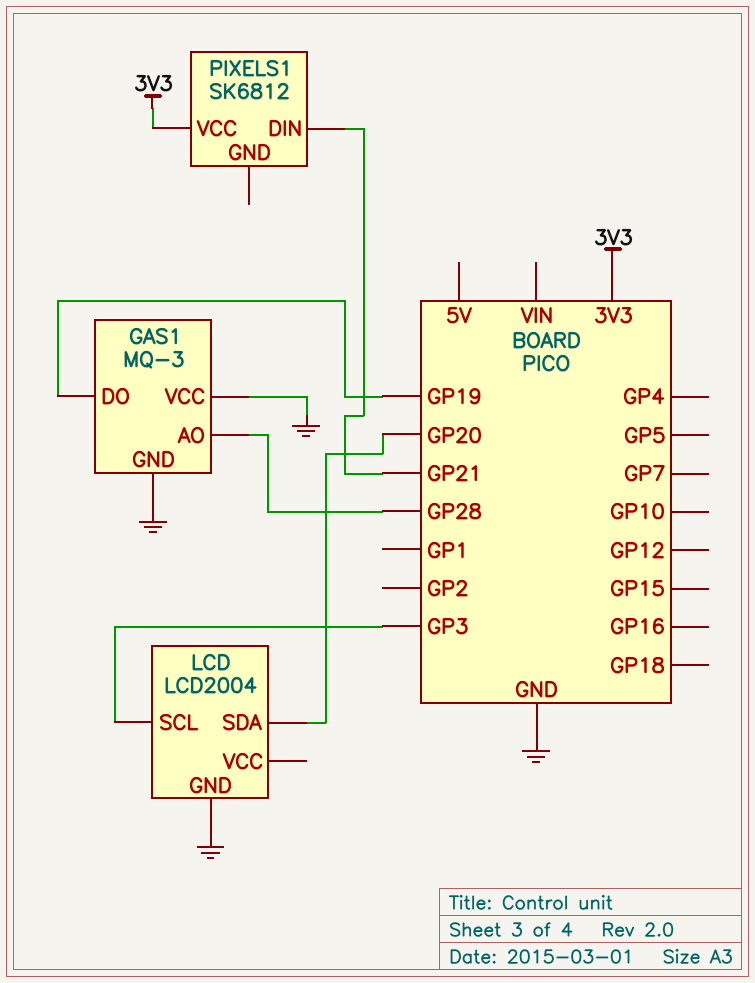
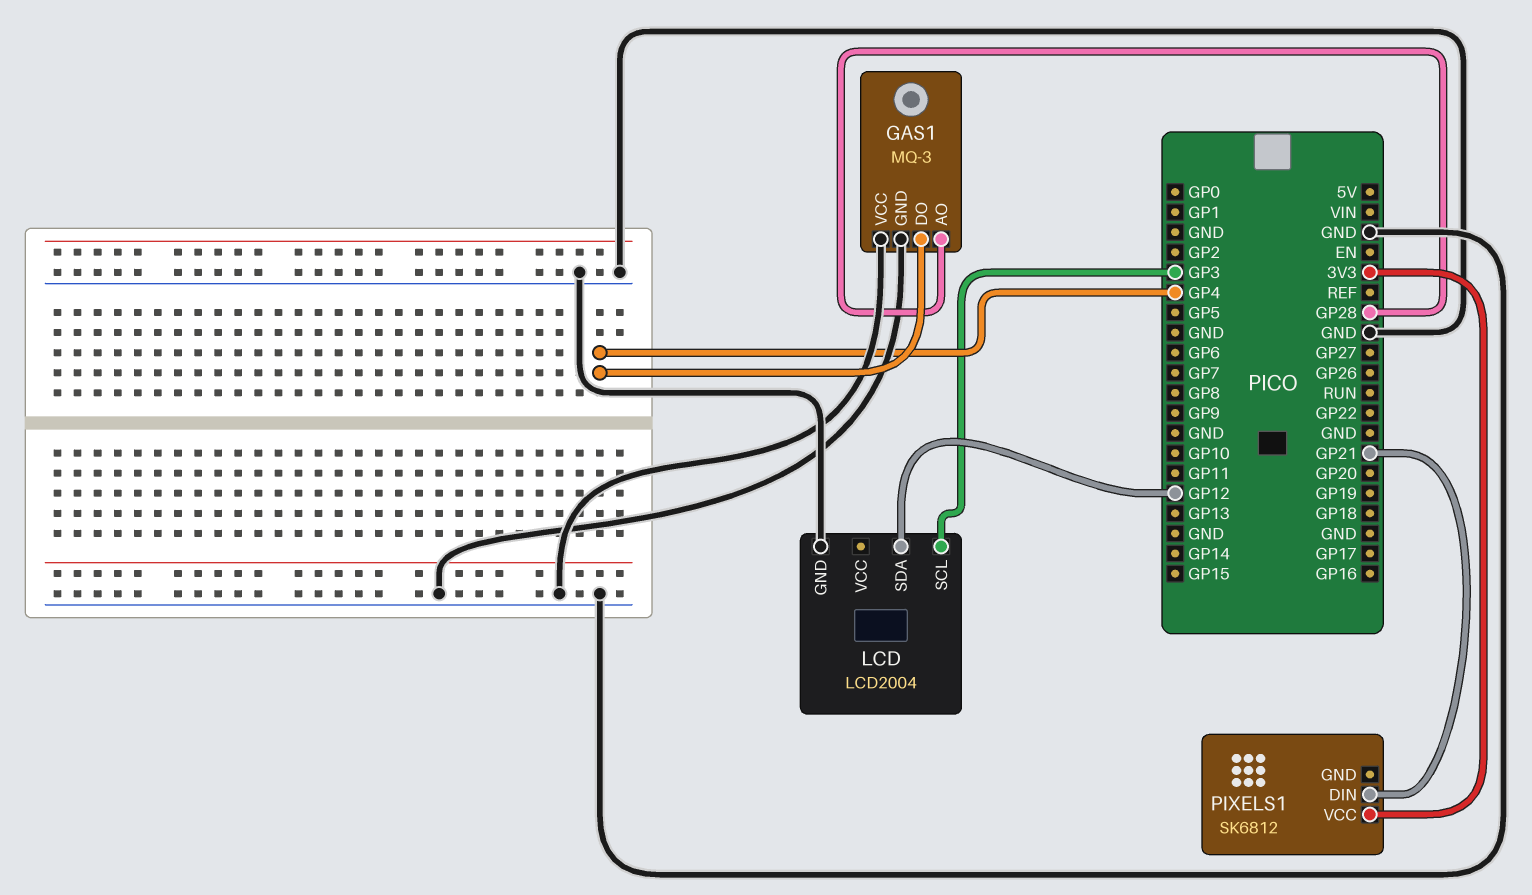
GAS1 pin DO: GP19 -> GP4
LCD pin SDA: GP20 -> GP12

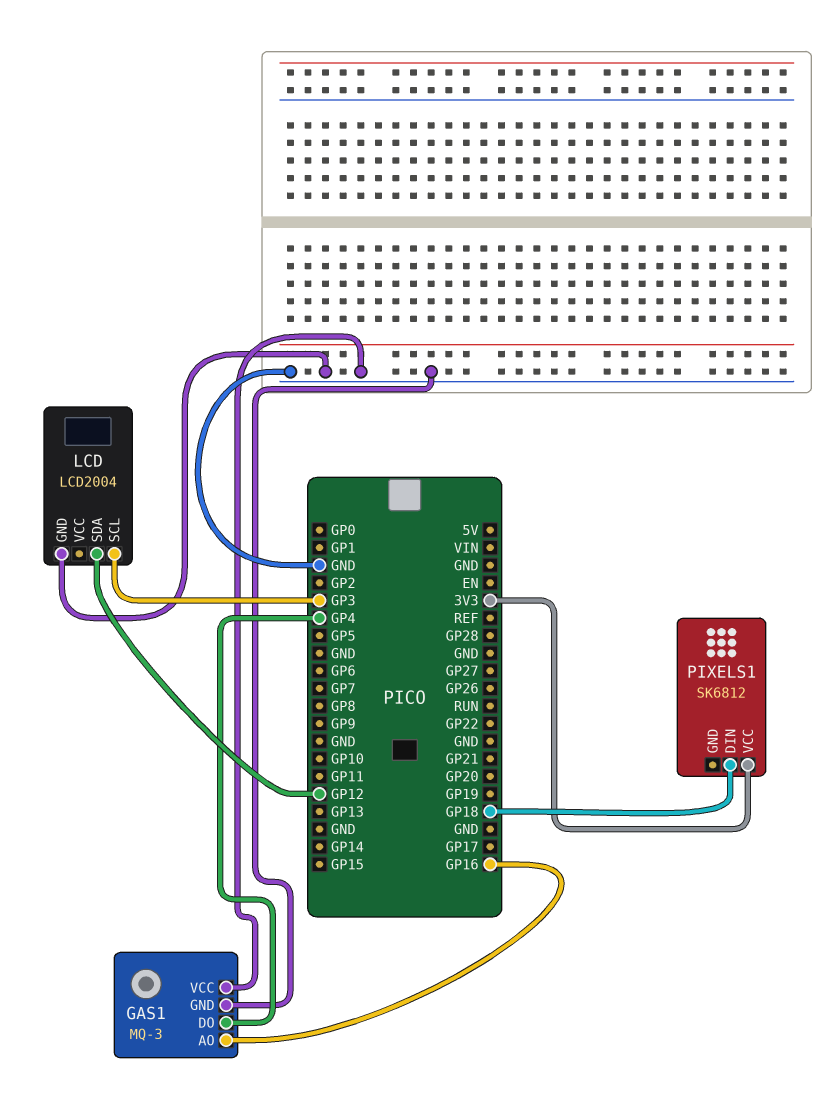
GAS1 pin AO: GP28 -> GP16
PIXELS1 pin DIN: GP21 -> GP18

